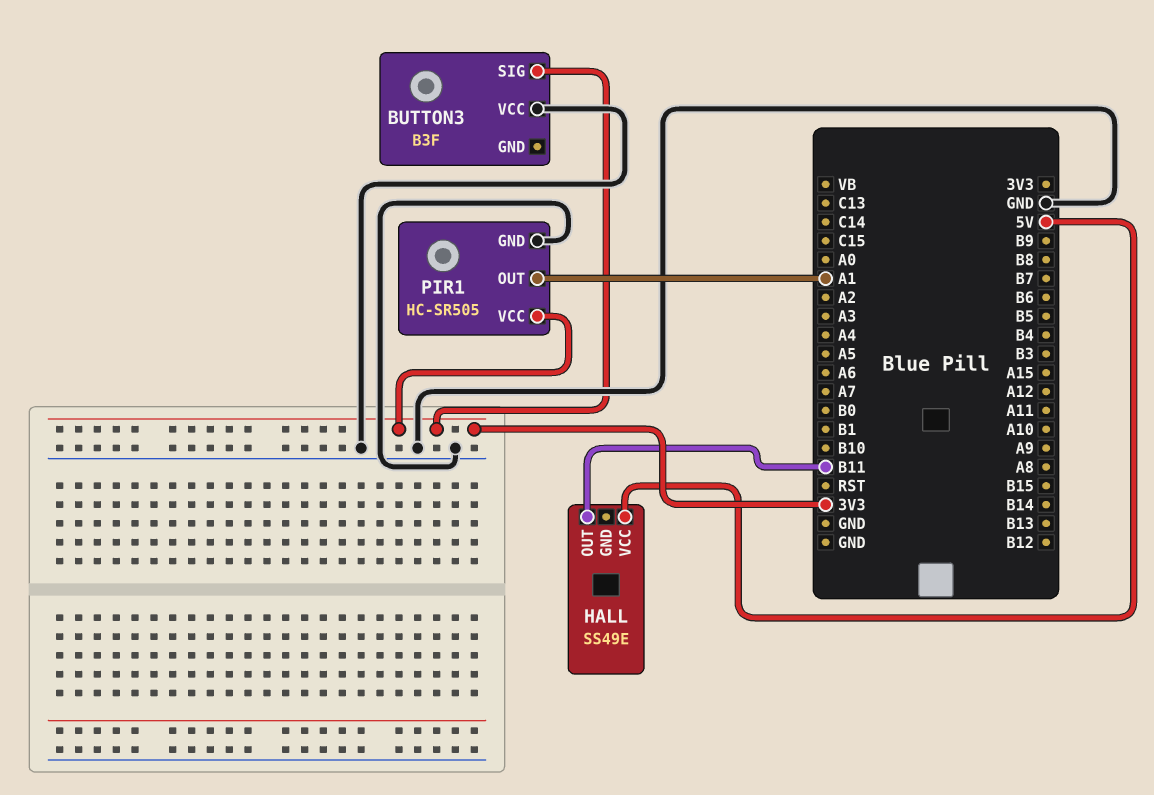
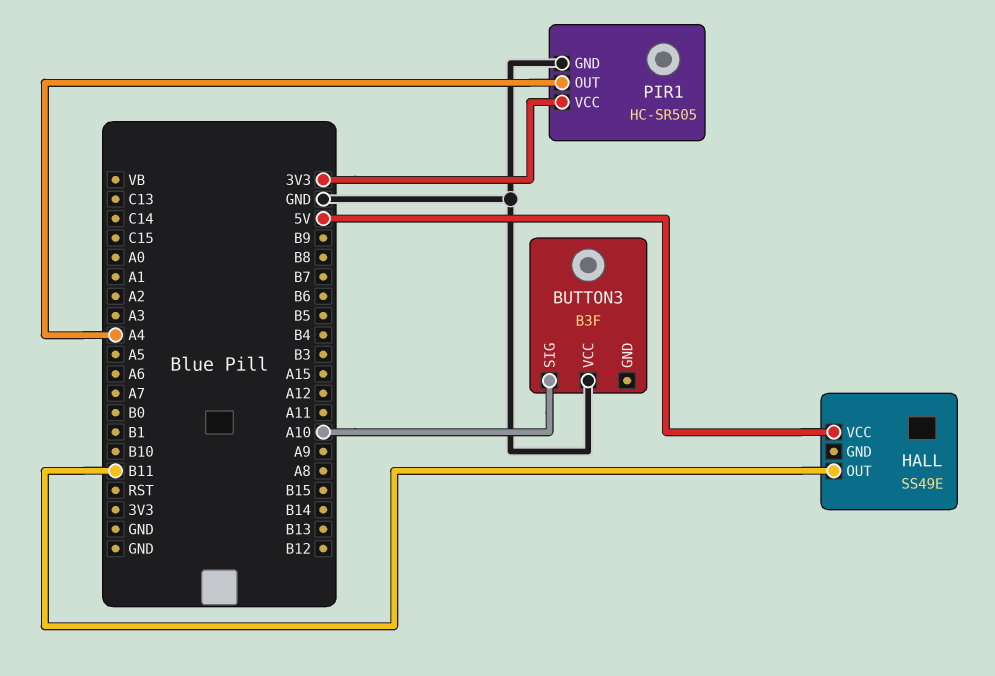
BUTTON3 pin SIG: 3V3 -> A10
PIR1 pin OUT: A1 -> A4

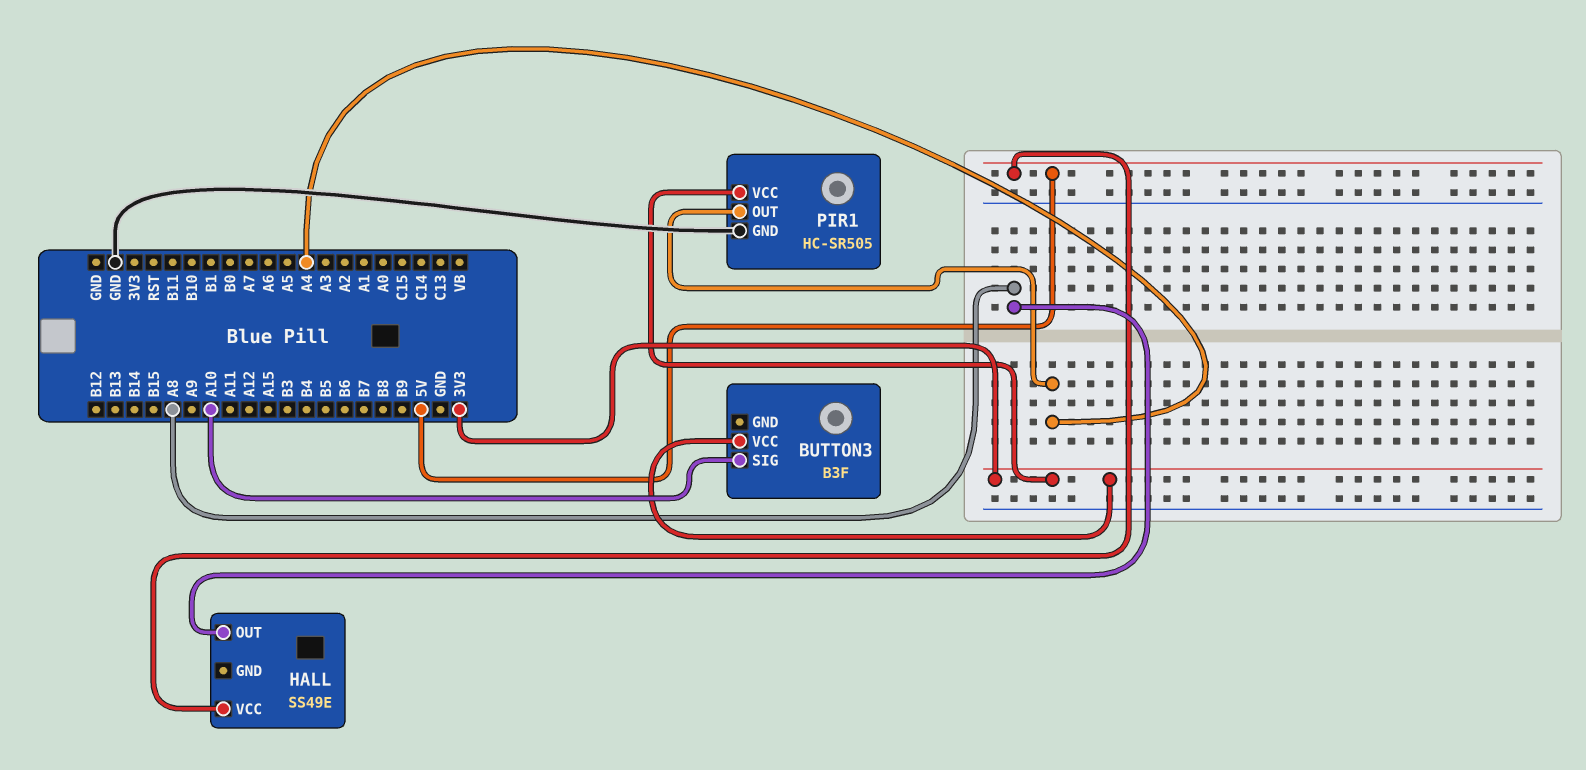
BUTTON3 pin VCC: GND -> 3V3
HALL pin OUT: B11 -> A8

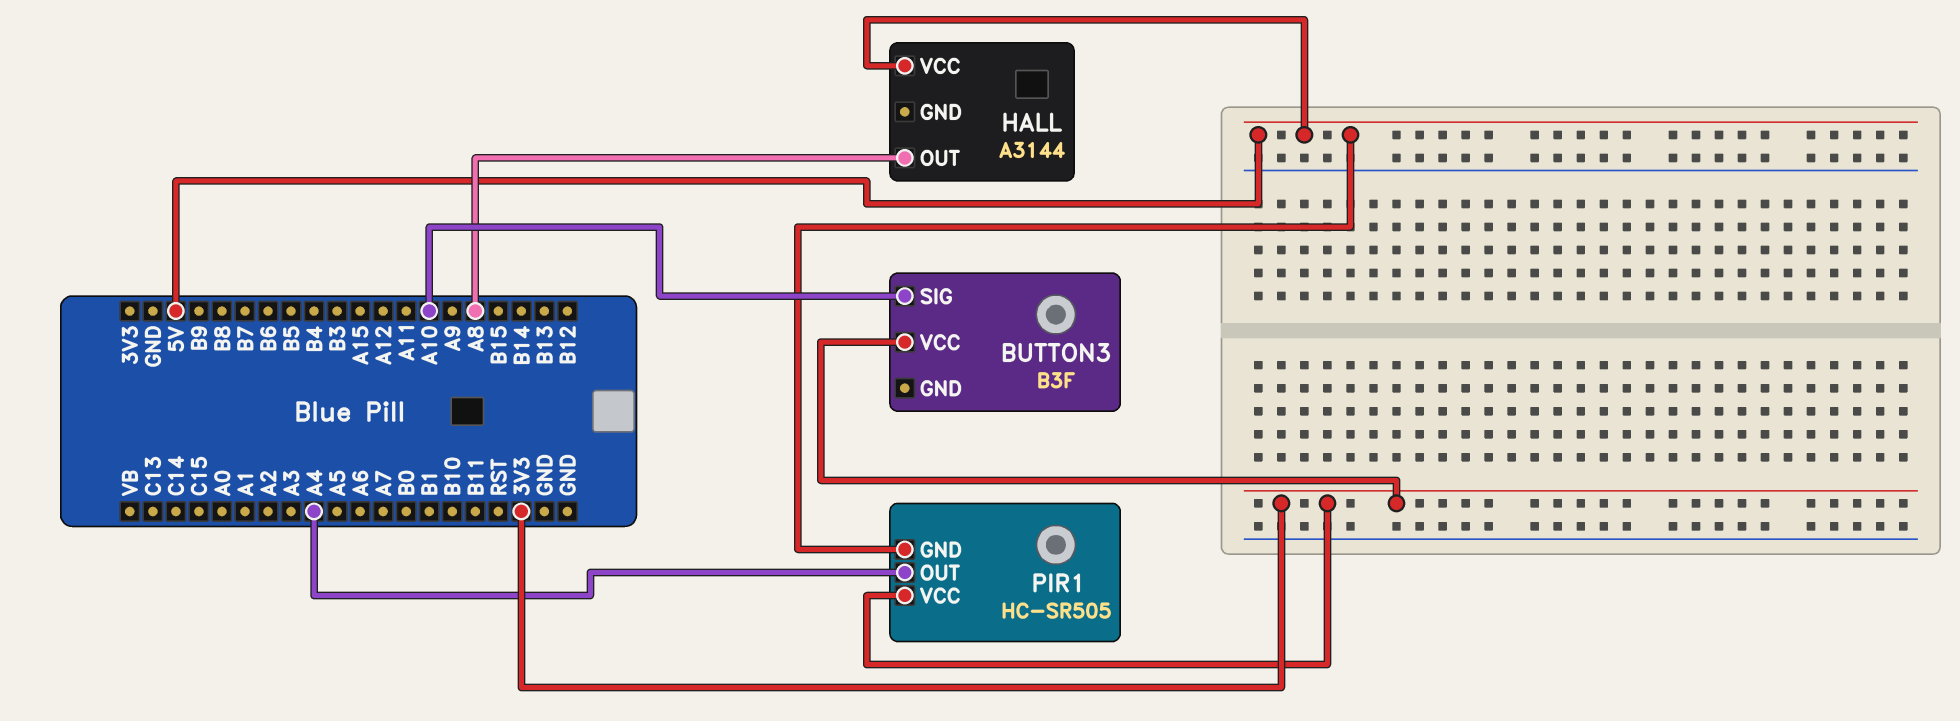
HALL: SS49E -> A3144
PIR1 pin GND: GND -> 5V

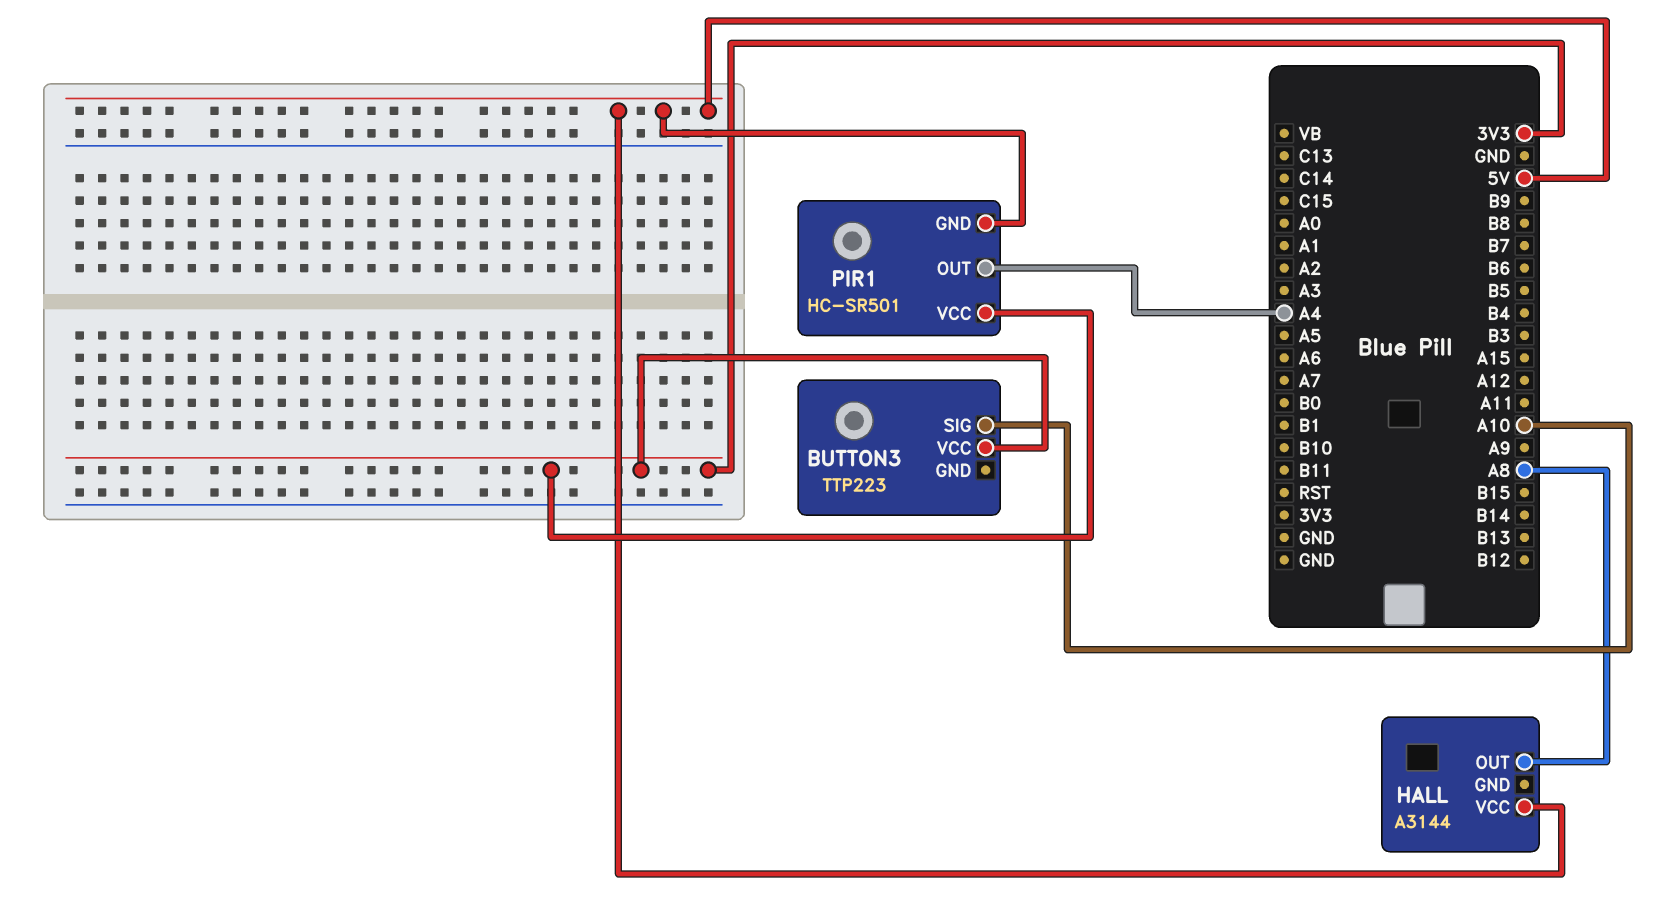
BUTTON3: B3F -> TTP223
PIR1: HC-SR505 -> HC-SR501

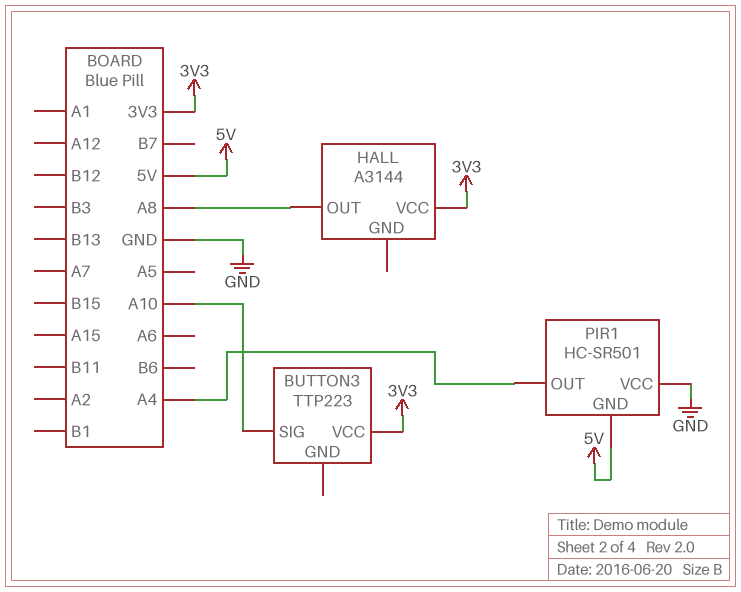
HALL pin VCC: 5V -> 3V3
PIR1 pin VCC: 3V3 -> GND

